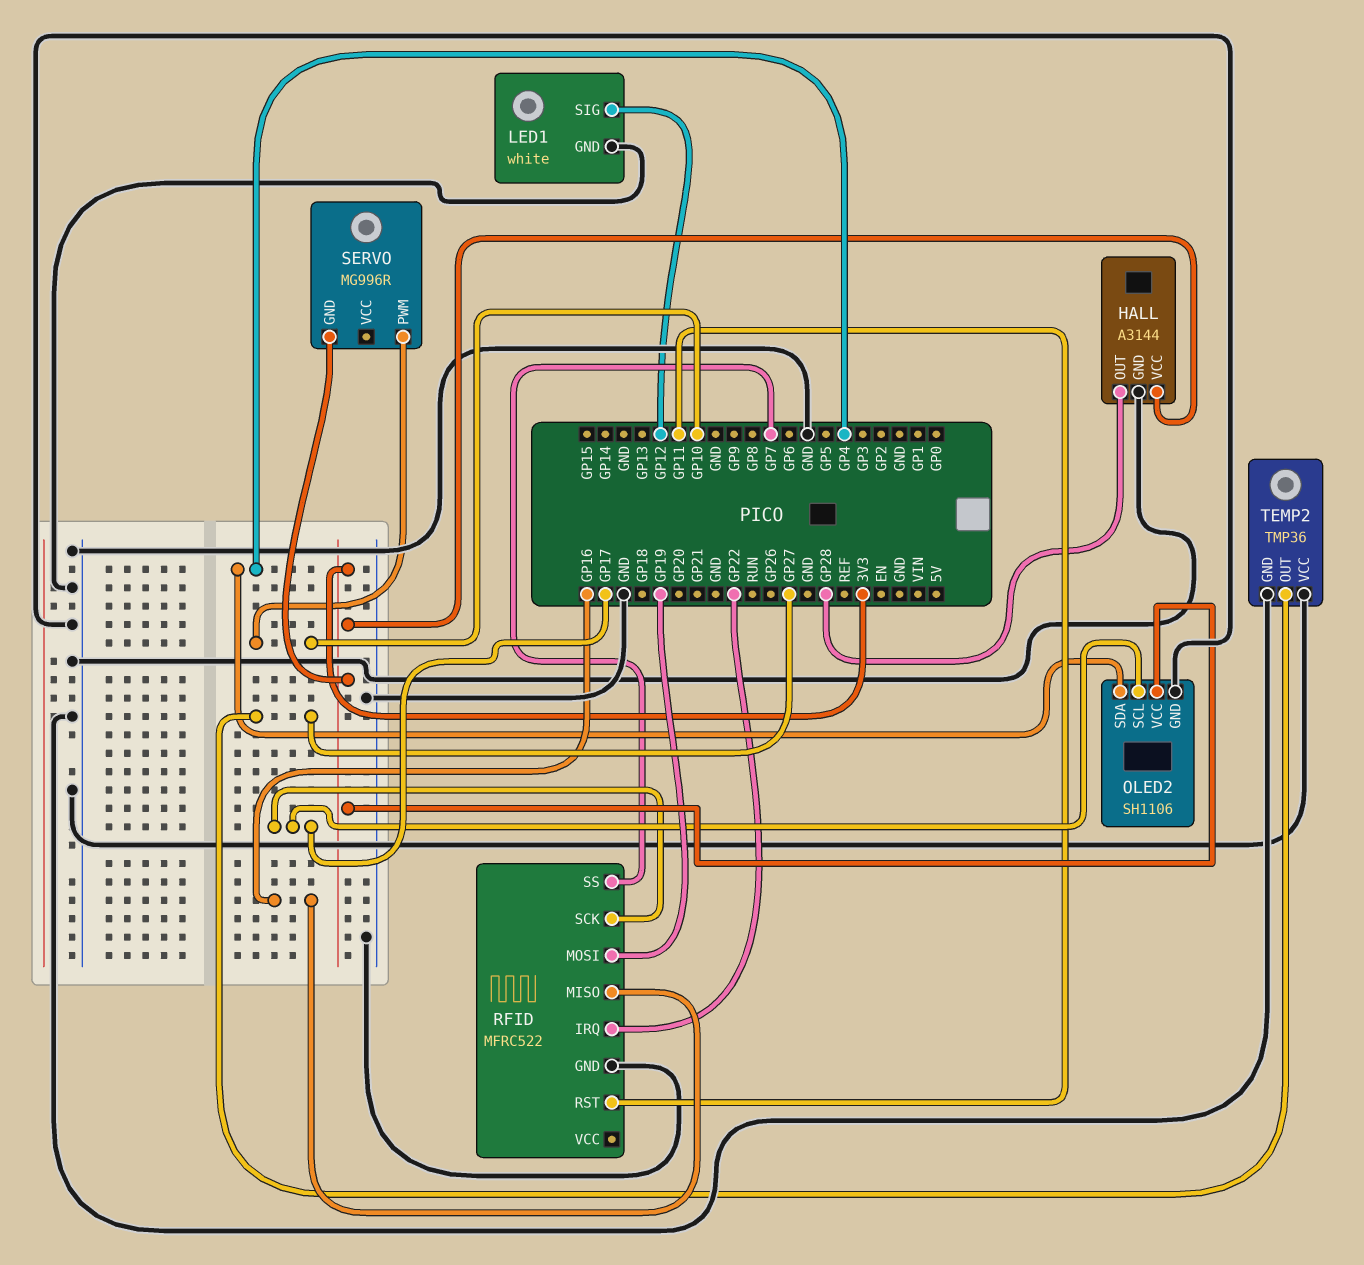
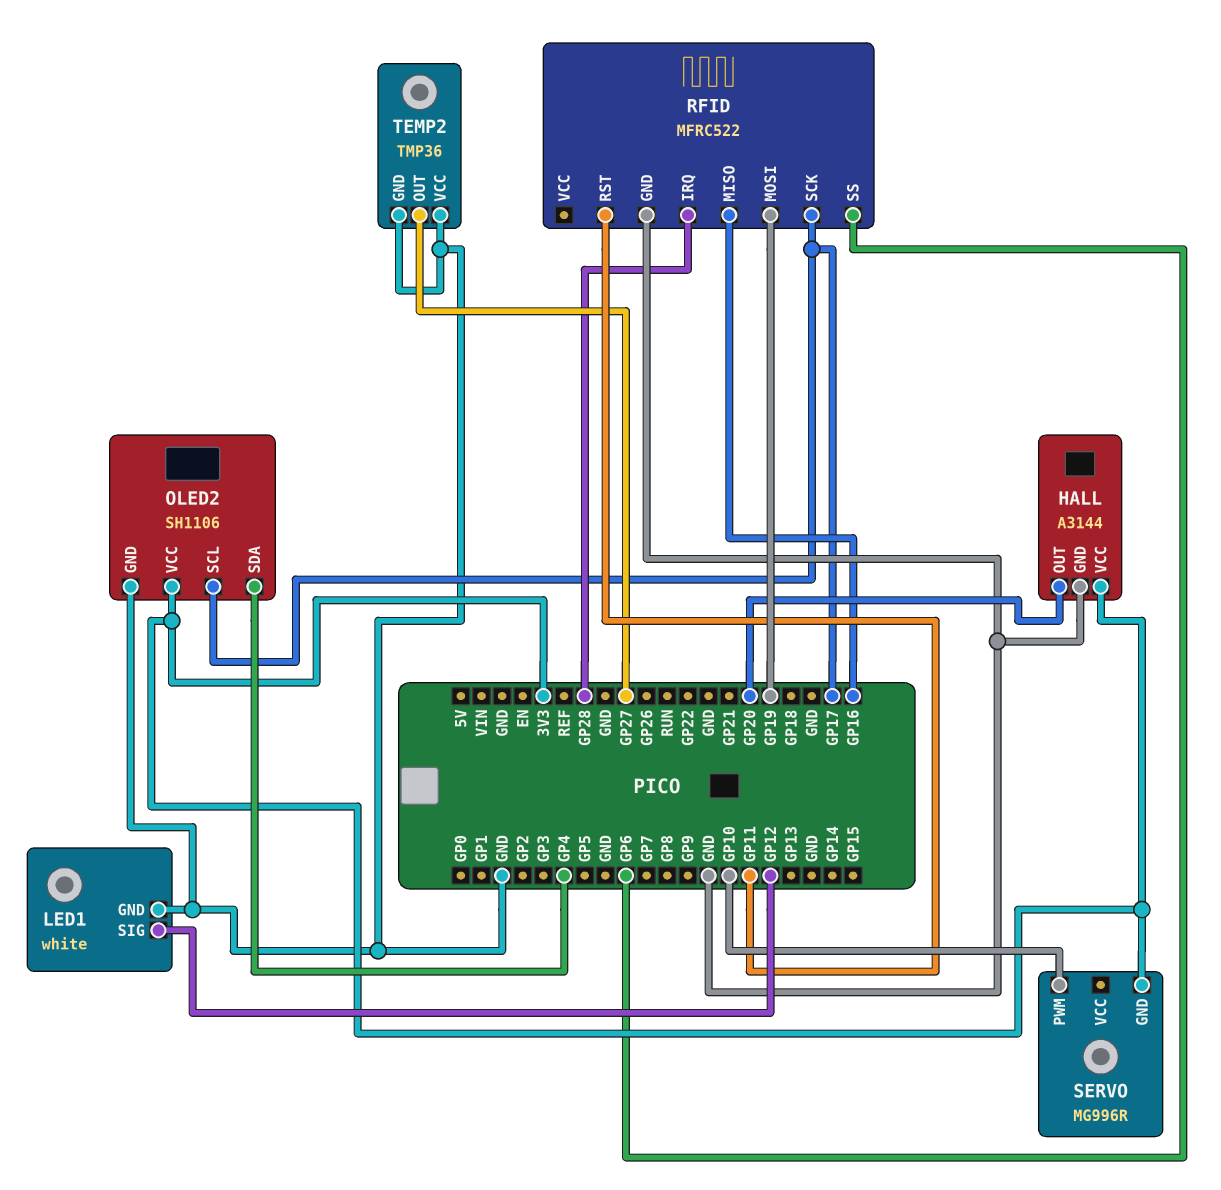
HALL pin OUT: GP28 -> GP20
RFID pin IRQ: GP22 -> GP28
RFID pin SS: GP7 -> GP6

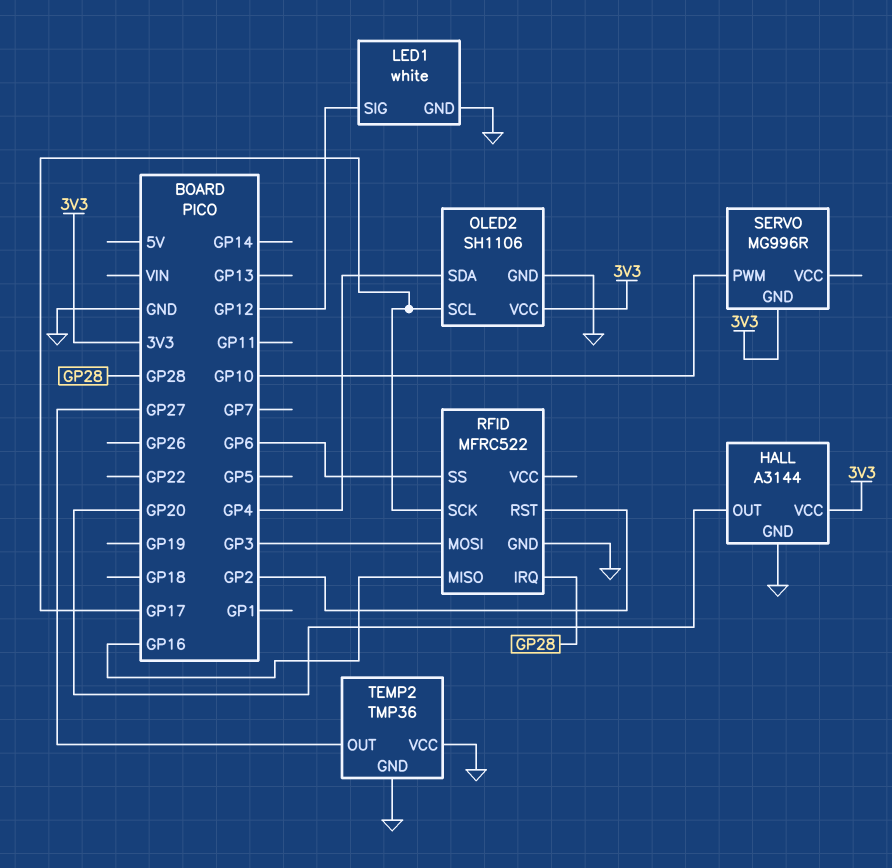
RFID pin MOSI: GP19 -> GP3
RFID pin RST: GP11 -> GP2

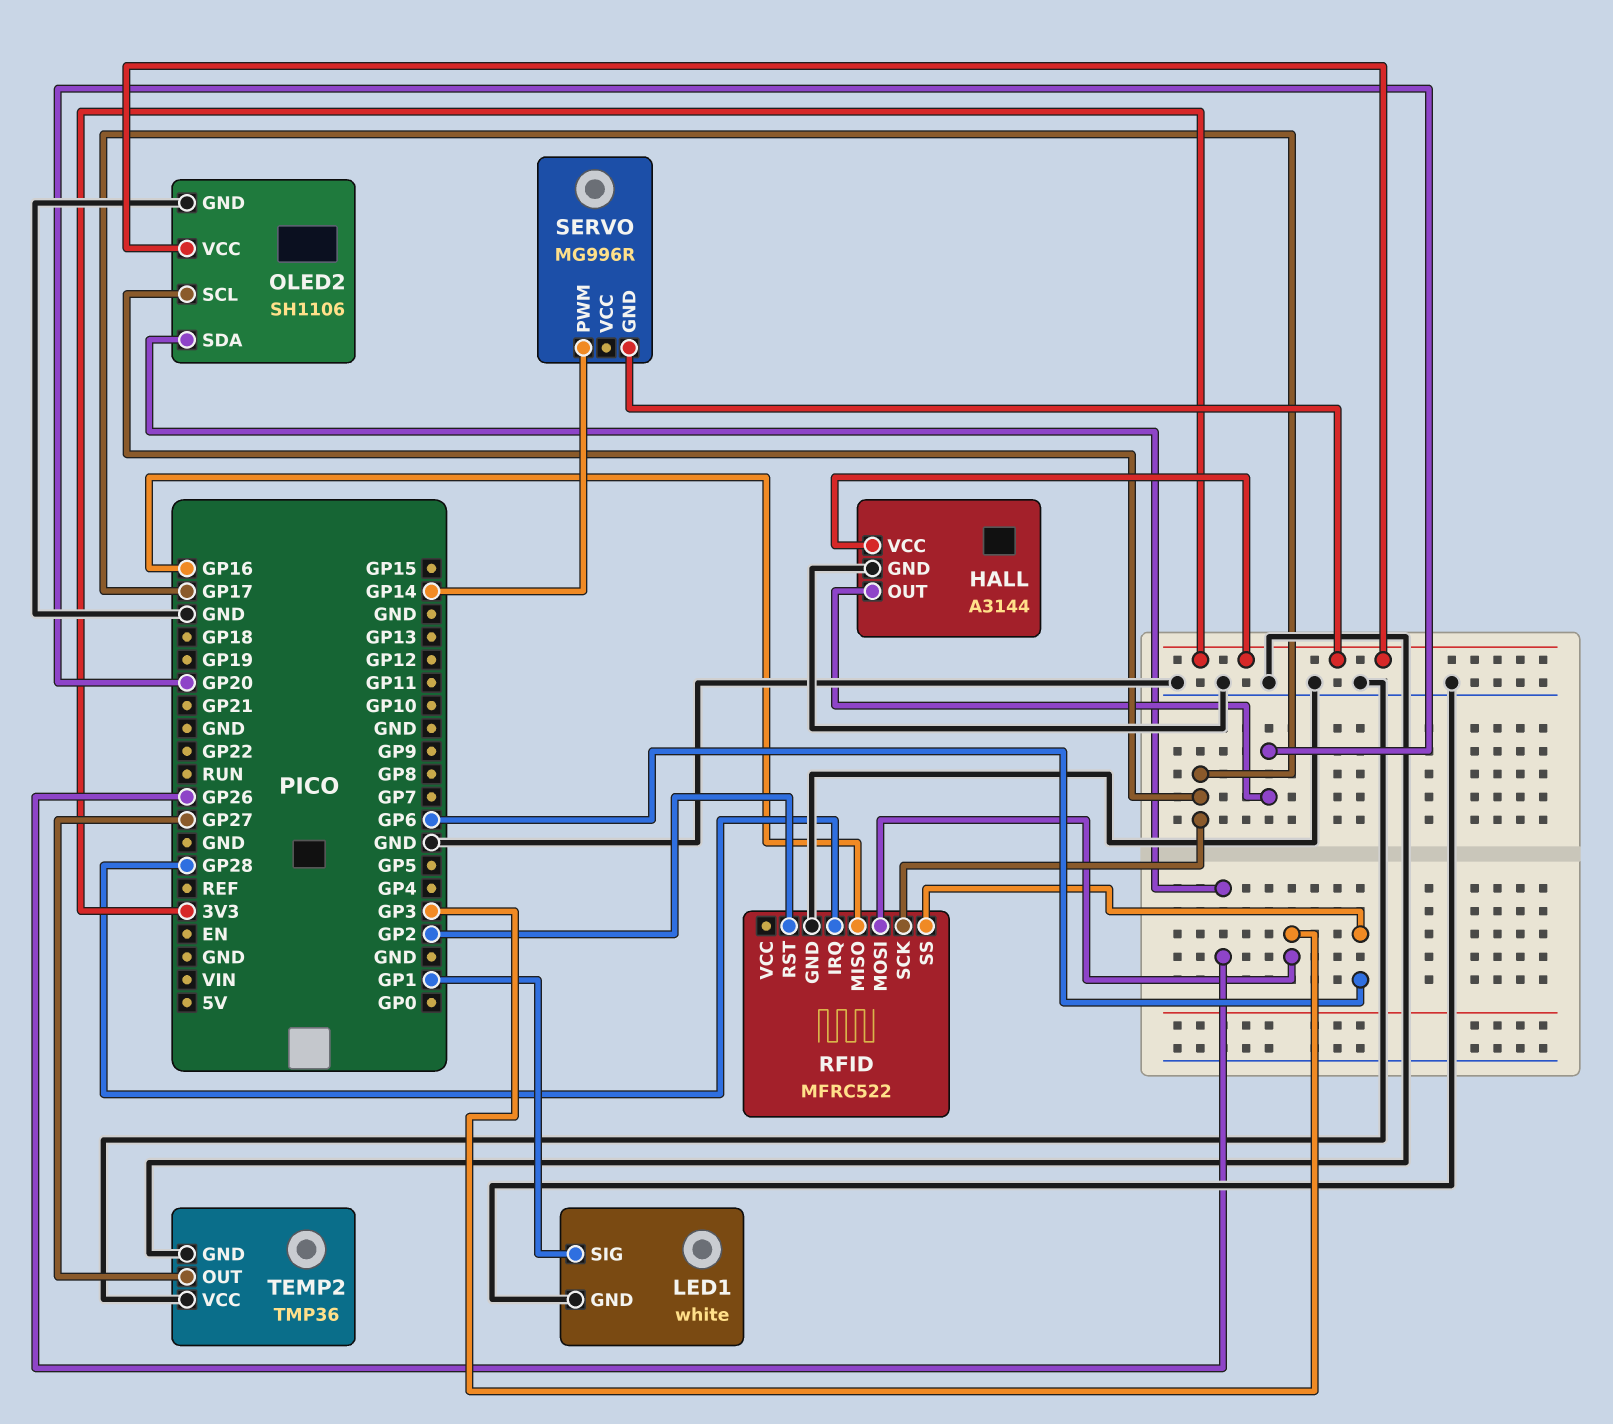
LED1 pin SIG: GP12 -> GP1
OLED2 pin SDA: GP4 -> GP26
SERVO pin PWM: GP10 -> GP14

